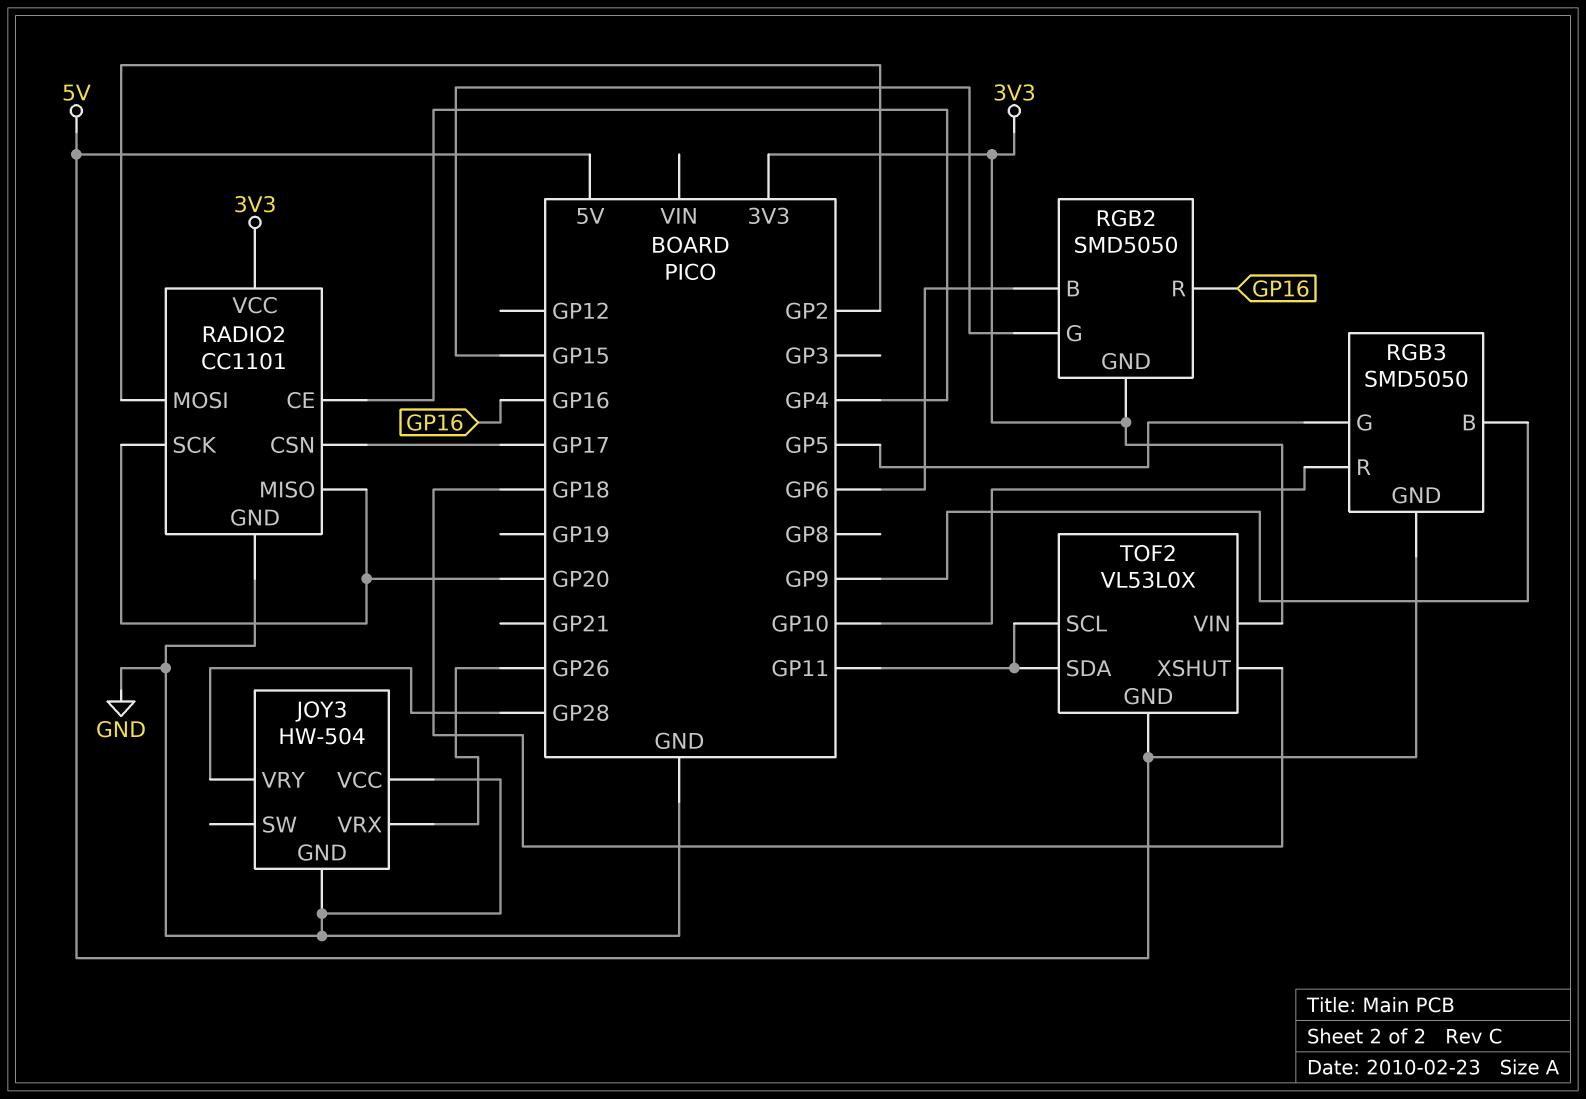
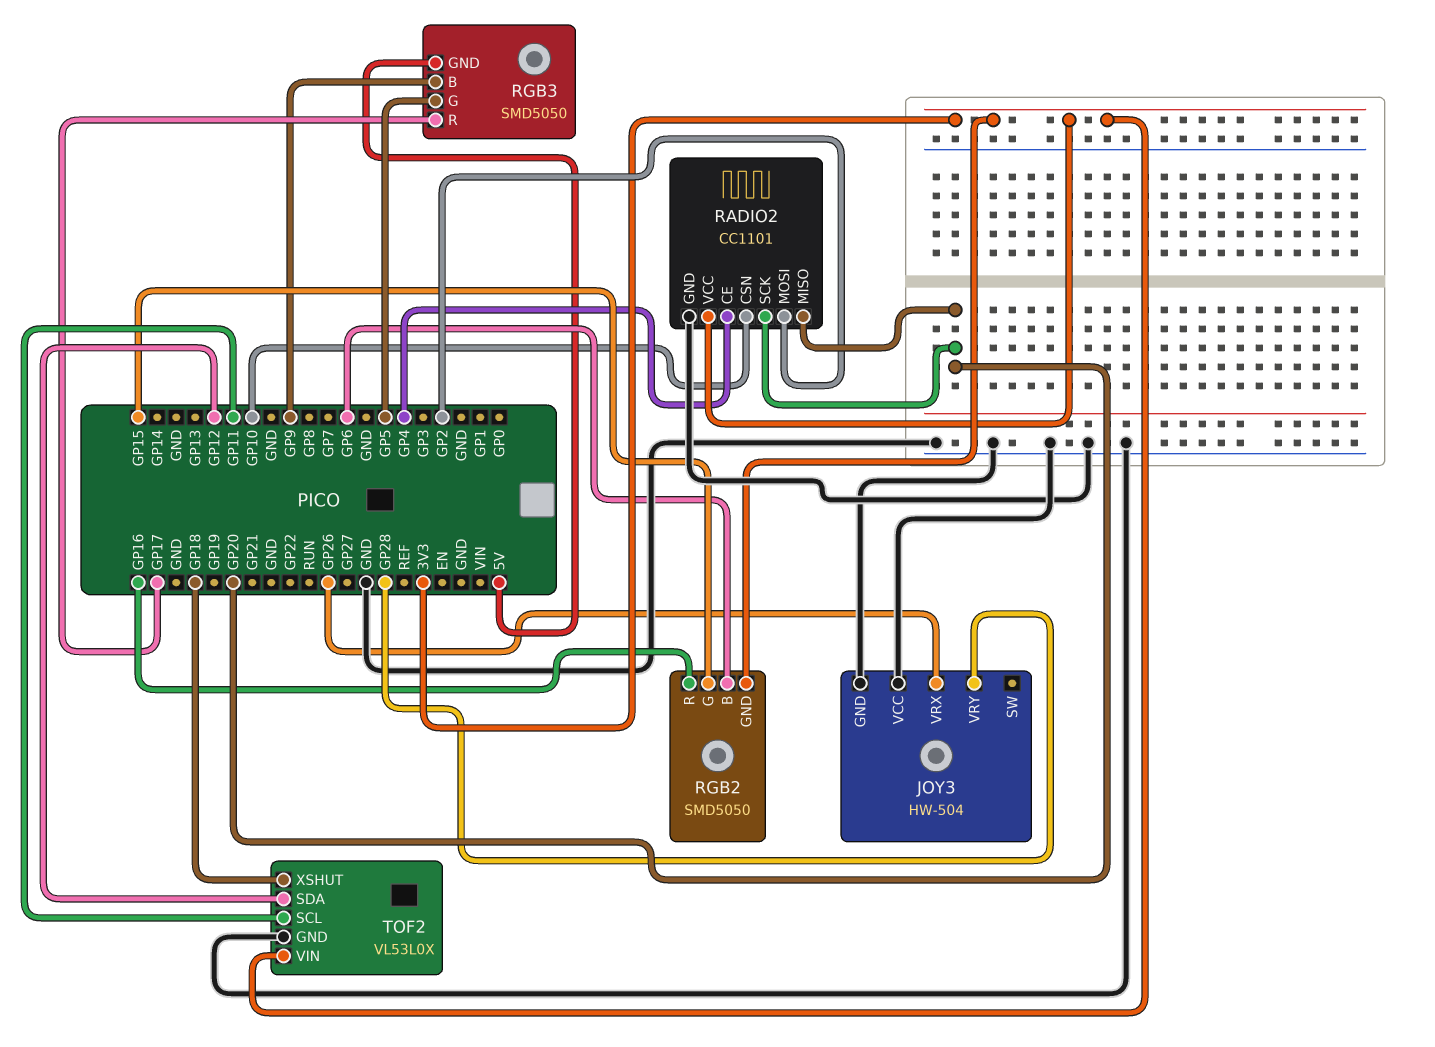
RADIO2 pin CSN: GP17 -> GP10
RGB3 pin R: GP10 -> GP17
TOF2 pin GND: 5V -> GND
TOF2 pin SDA: GP11 -> GP12

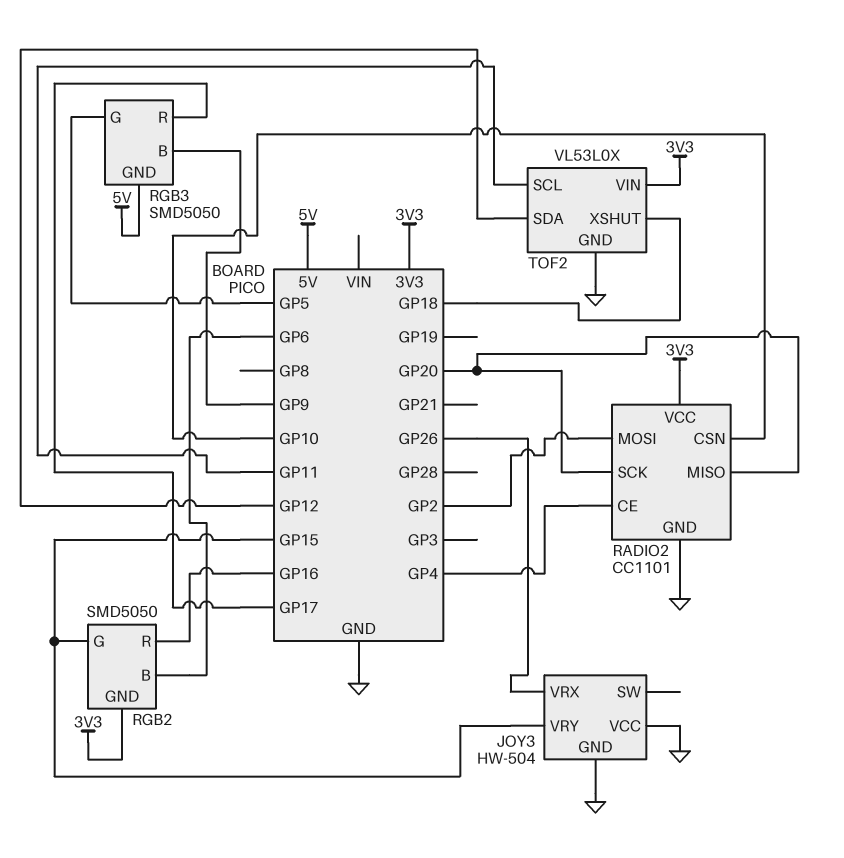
JOY3 pin VRY: GP28 -> GP15

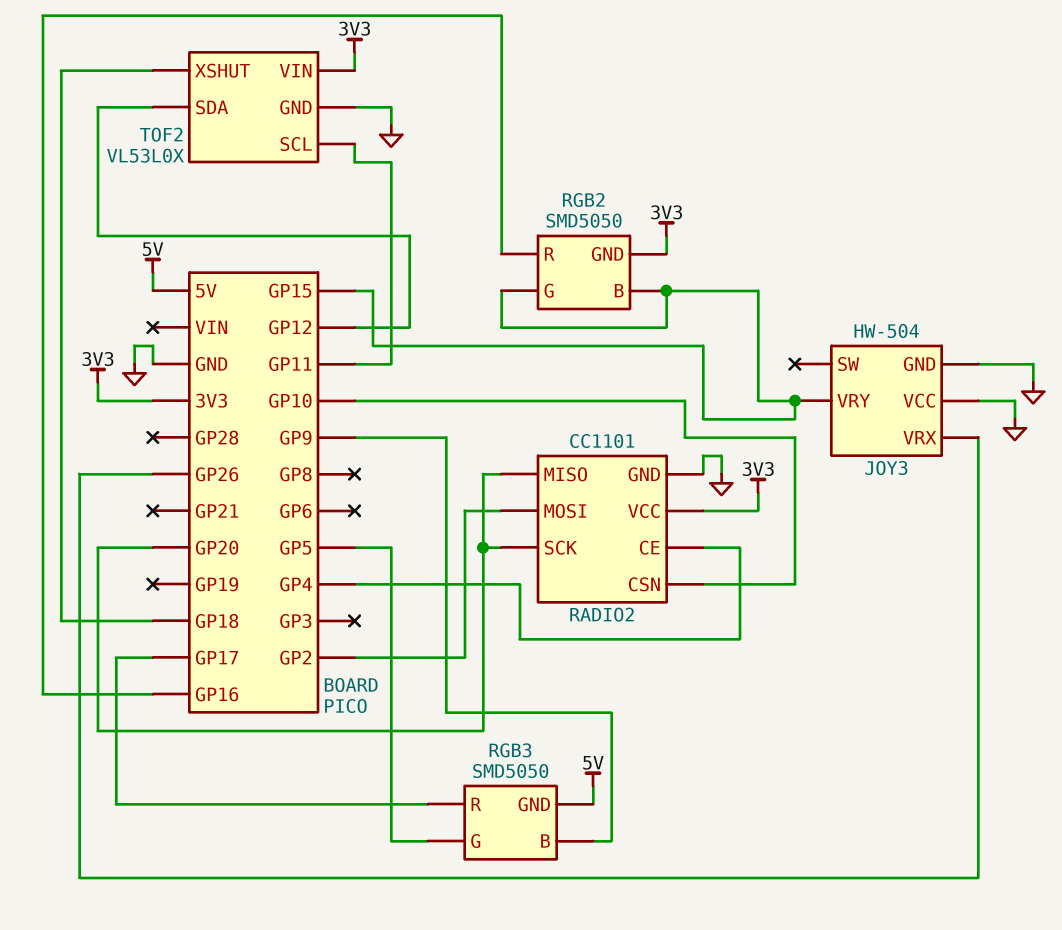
RGB2 pin B: GP6 -> GP15

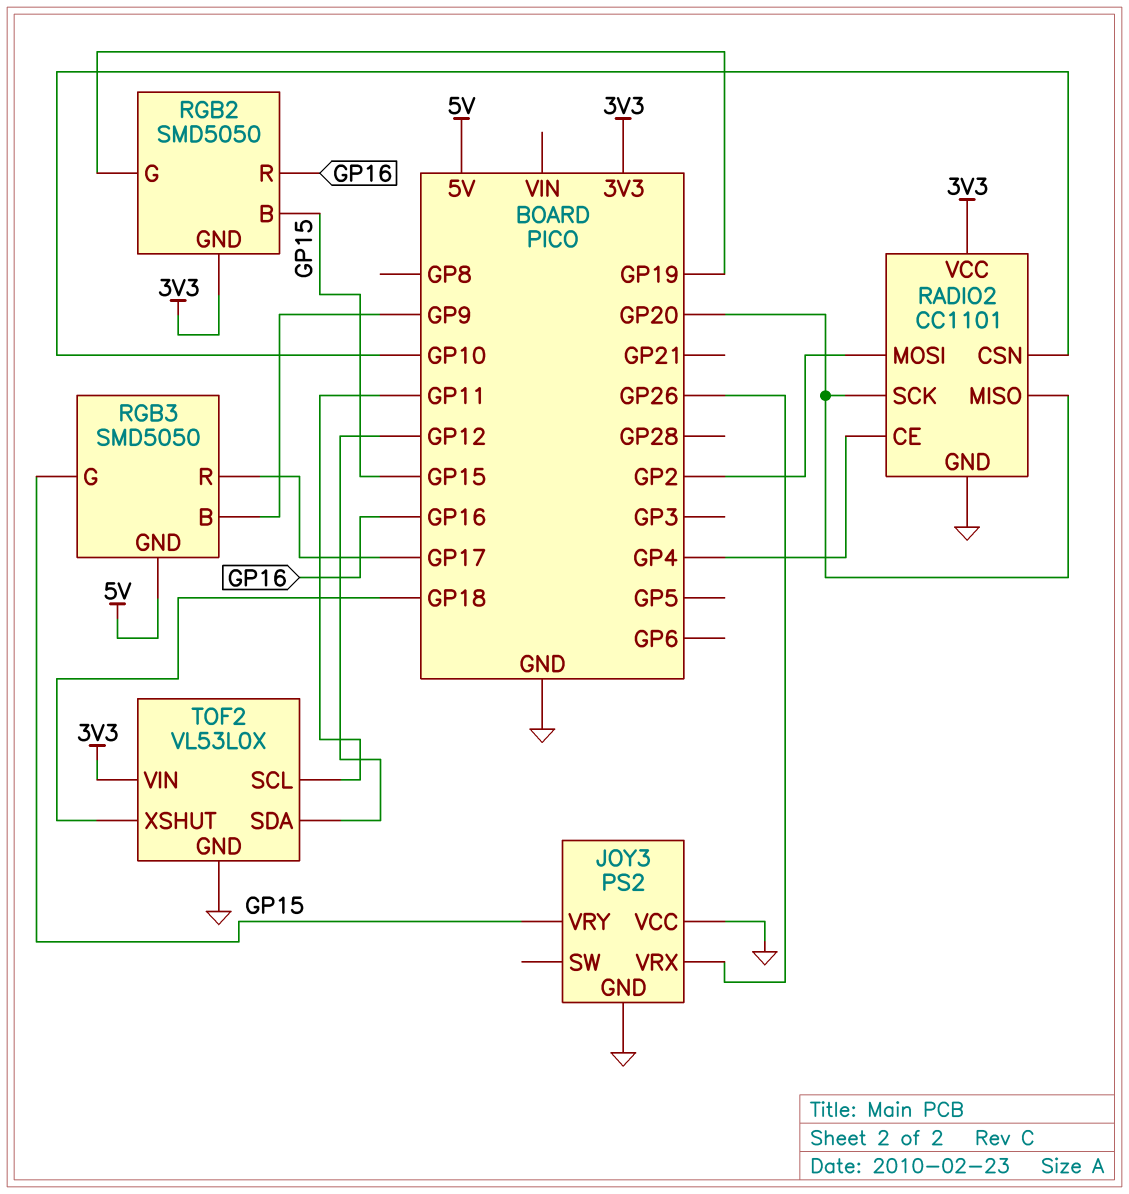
JOY3: HW-504 -> PS2
RGB2 pin G: GP15 -> GP19
RGB3 pin G: GP5 -> GP15

